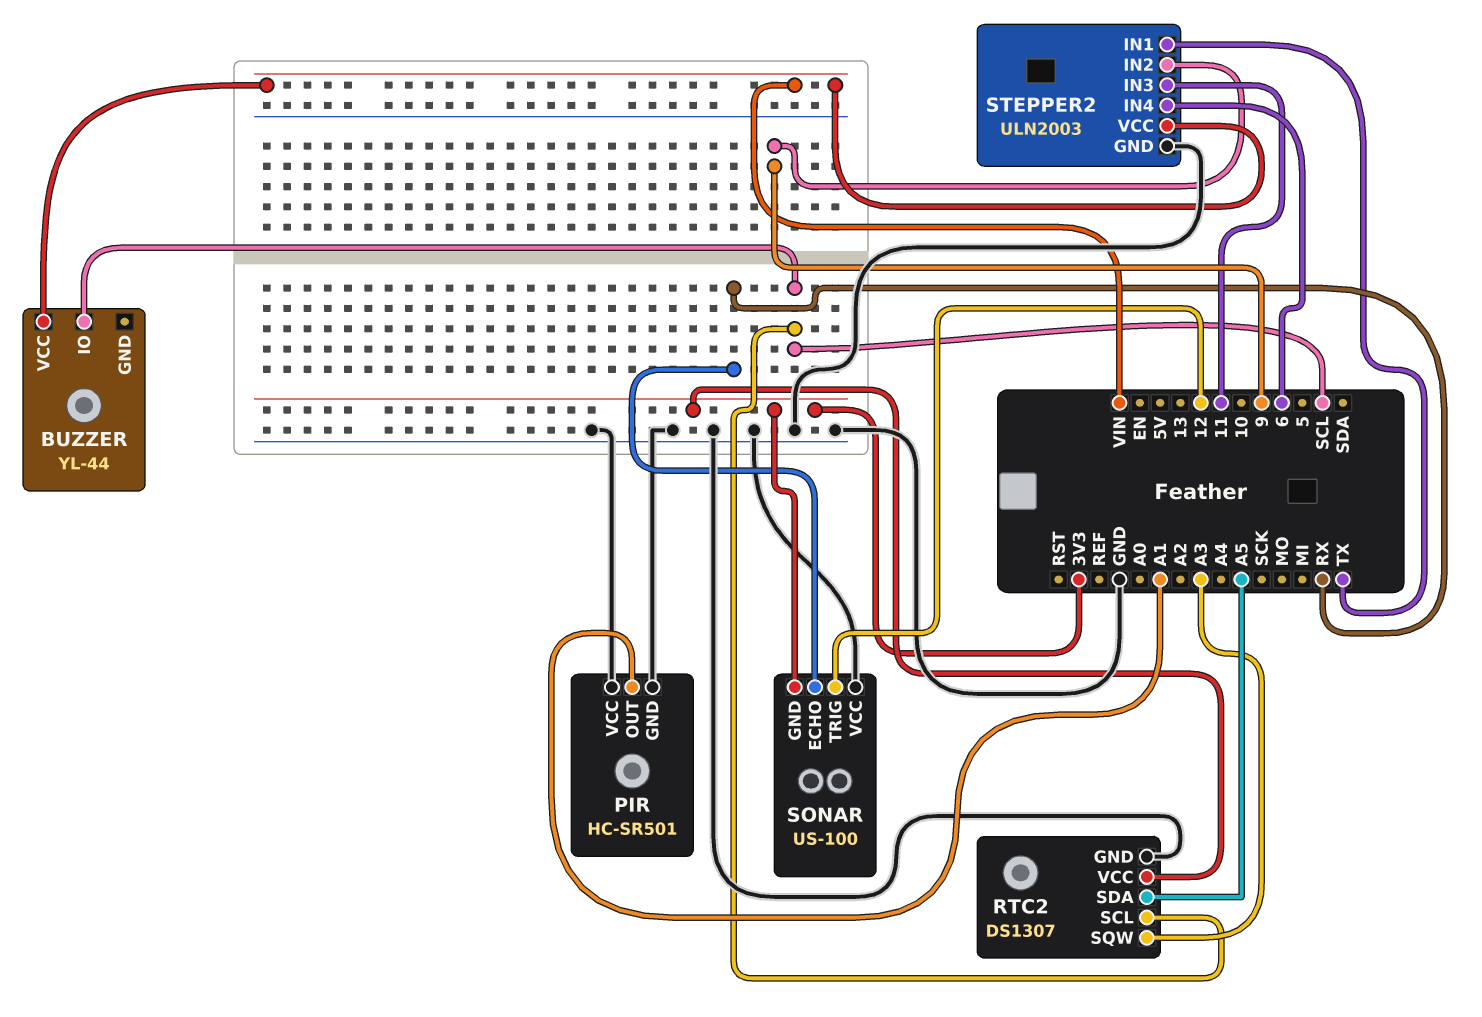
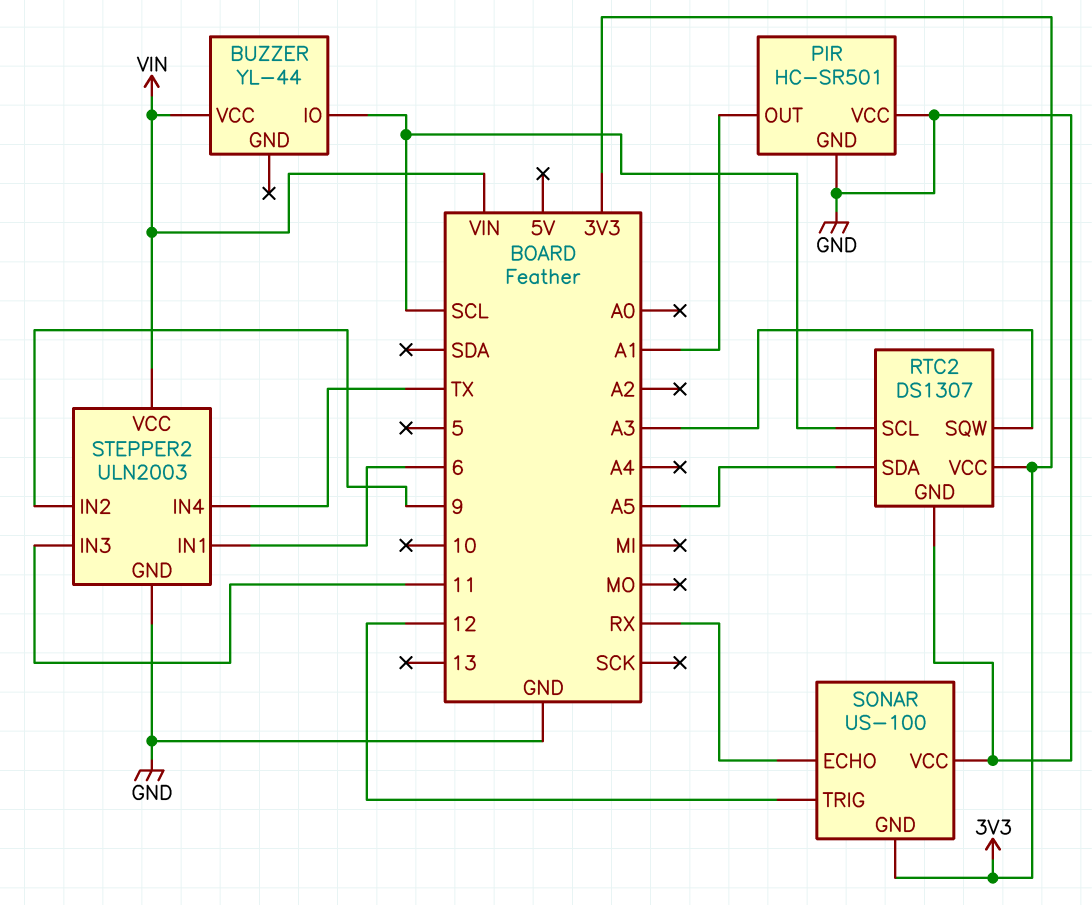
STEPPER2 pin IN1: TX -> 6
STEPPER2 pin IN4: 6 -> TX

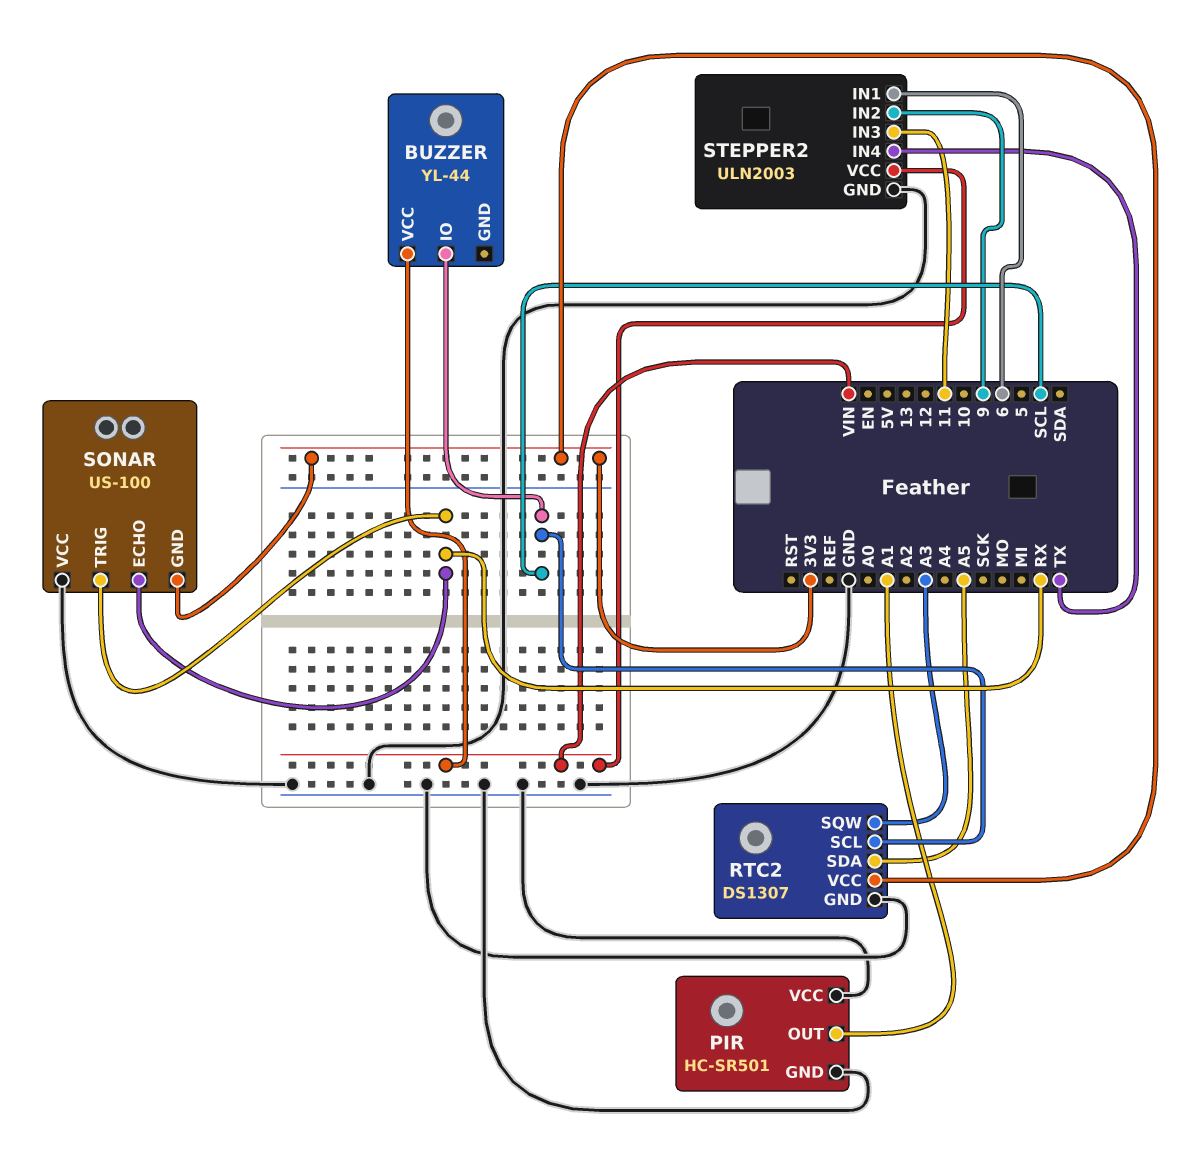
SONAR pin TRIG: 12 -> RX

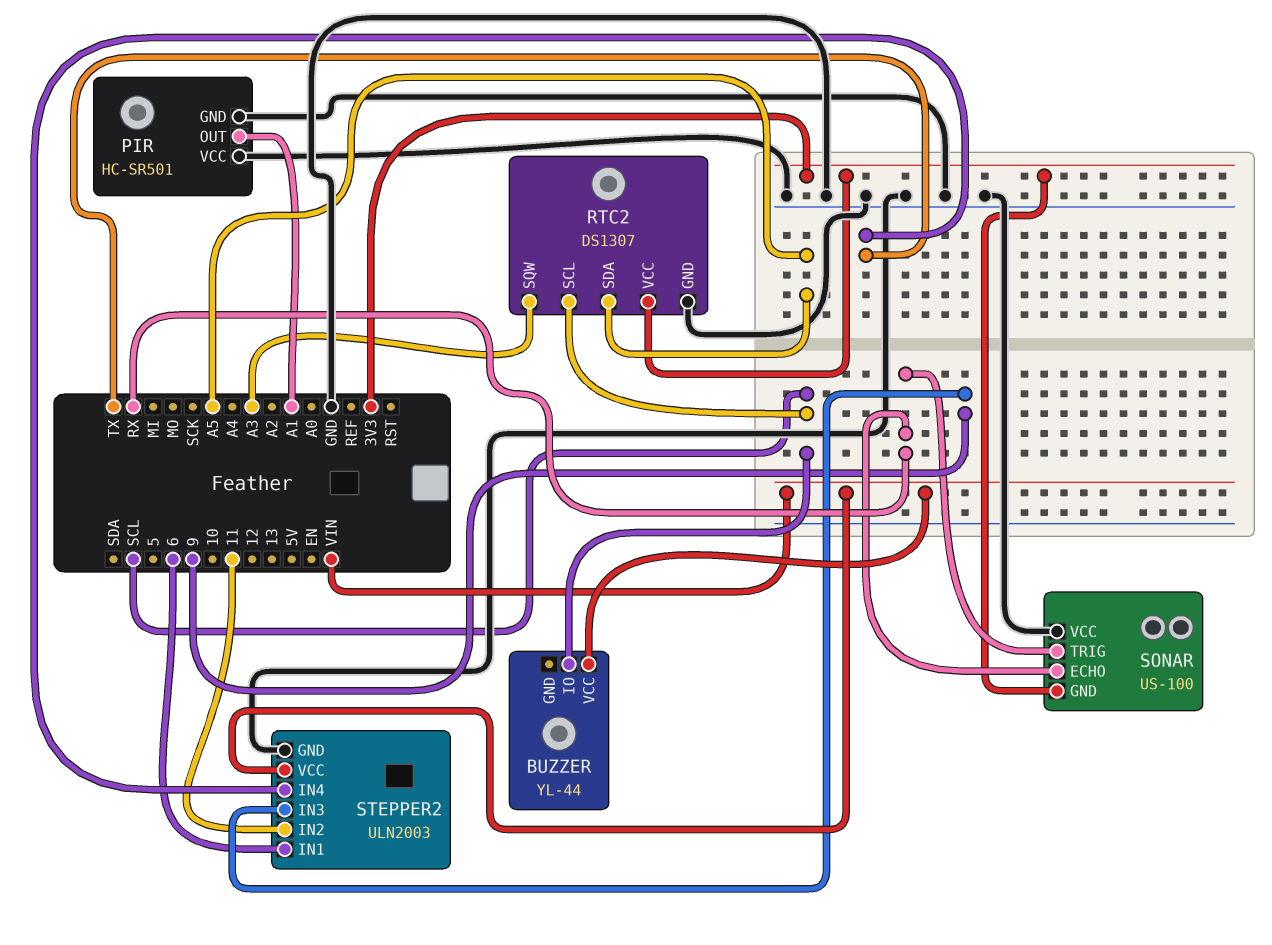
STEPPER2 pin IN2: 9 -> 11
STEPPER2 pin IN3: 11 -> 9

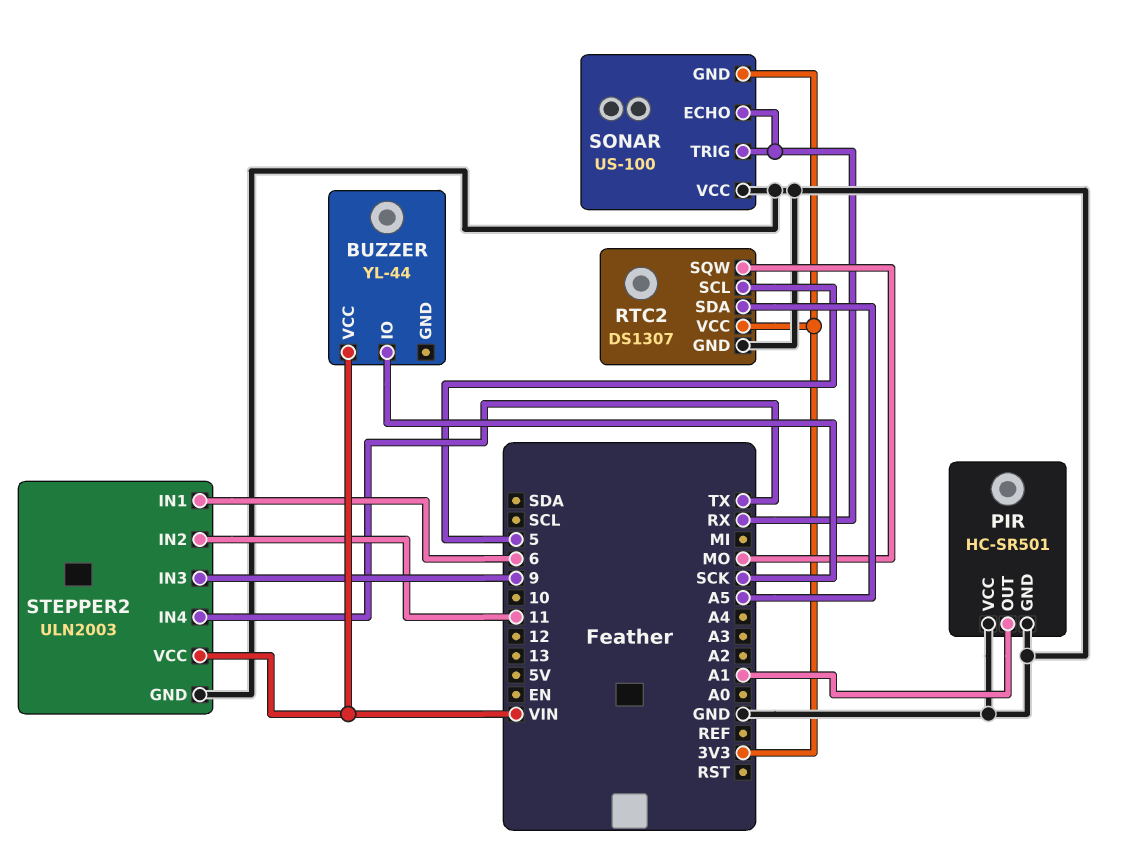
BUZZER pin IO: SCL -> SCK
RTC2 pin SCL: SCL -> 5
RTC2 pin SQW: A3 -> MO

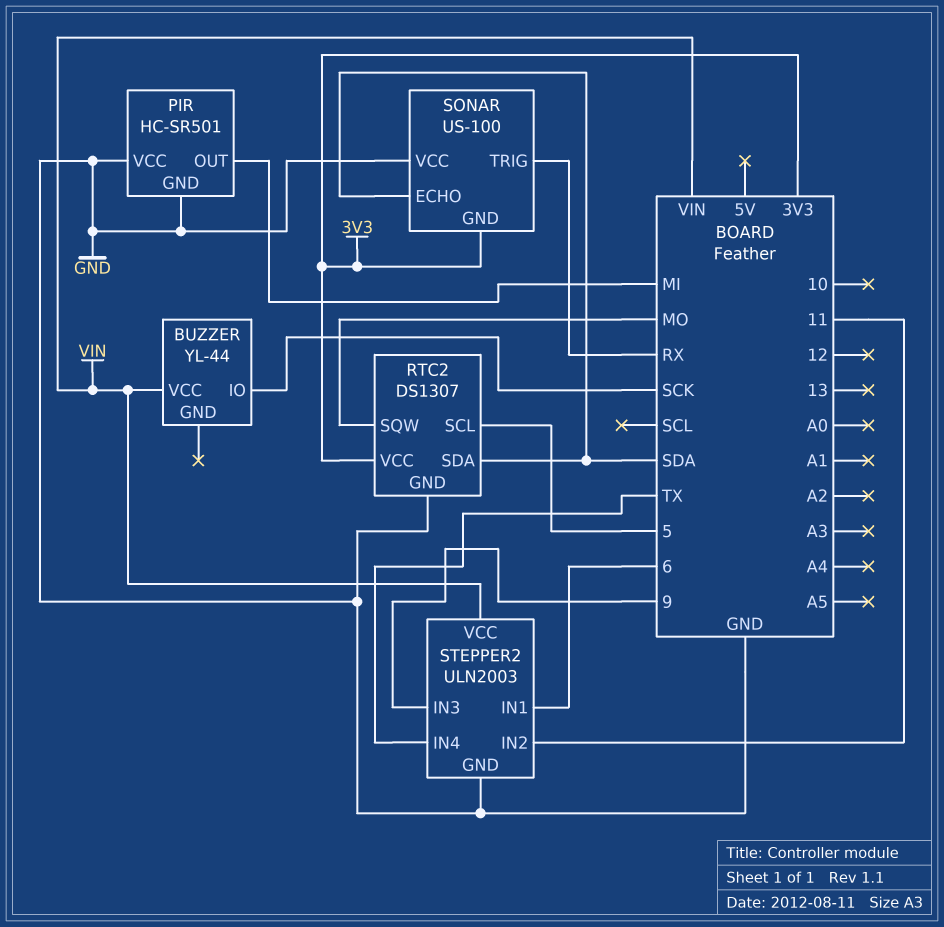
PIR pin OUT: A1 -> MI
RTC2 pin SDA: A5 -> SDA
SONAR pin ECHO: RX -> SDA

